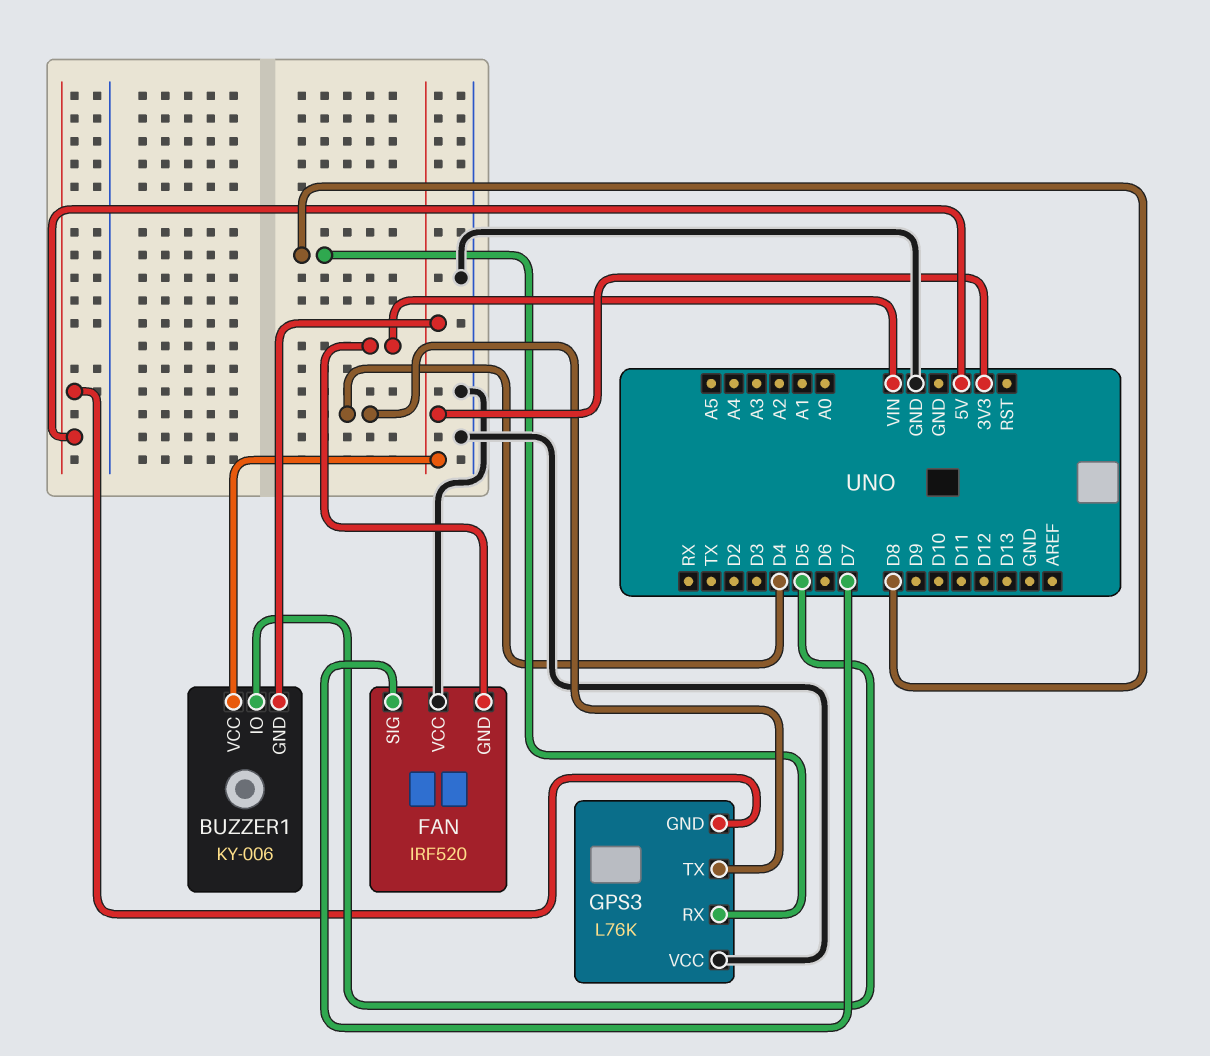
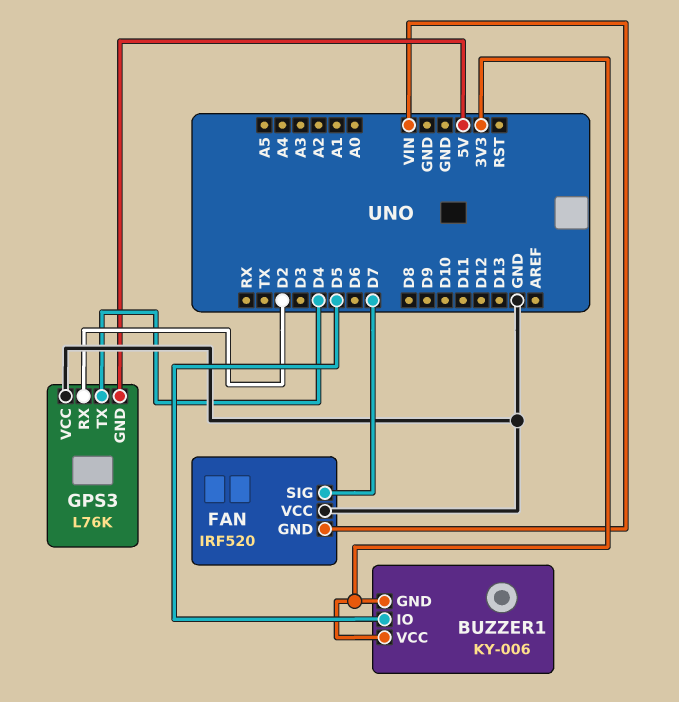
GPS3 pin RX: D8 -> D2

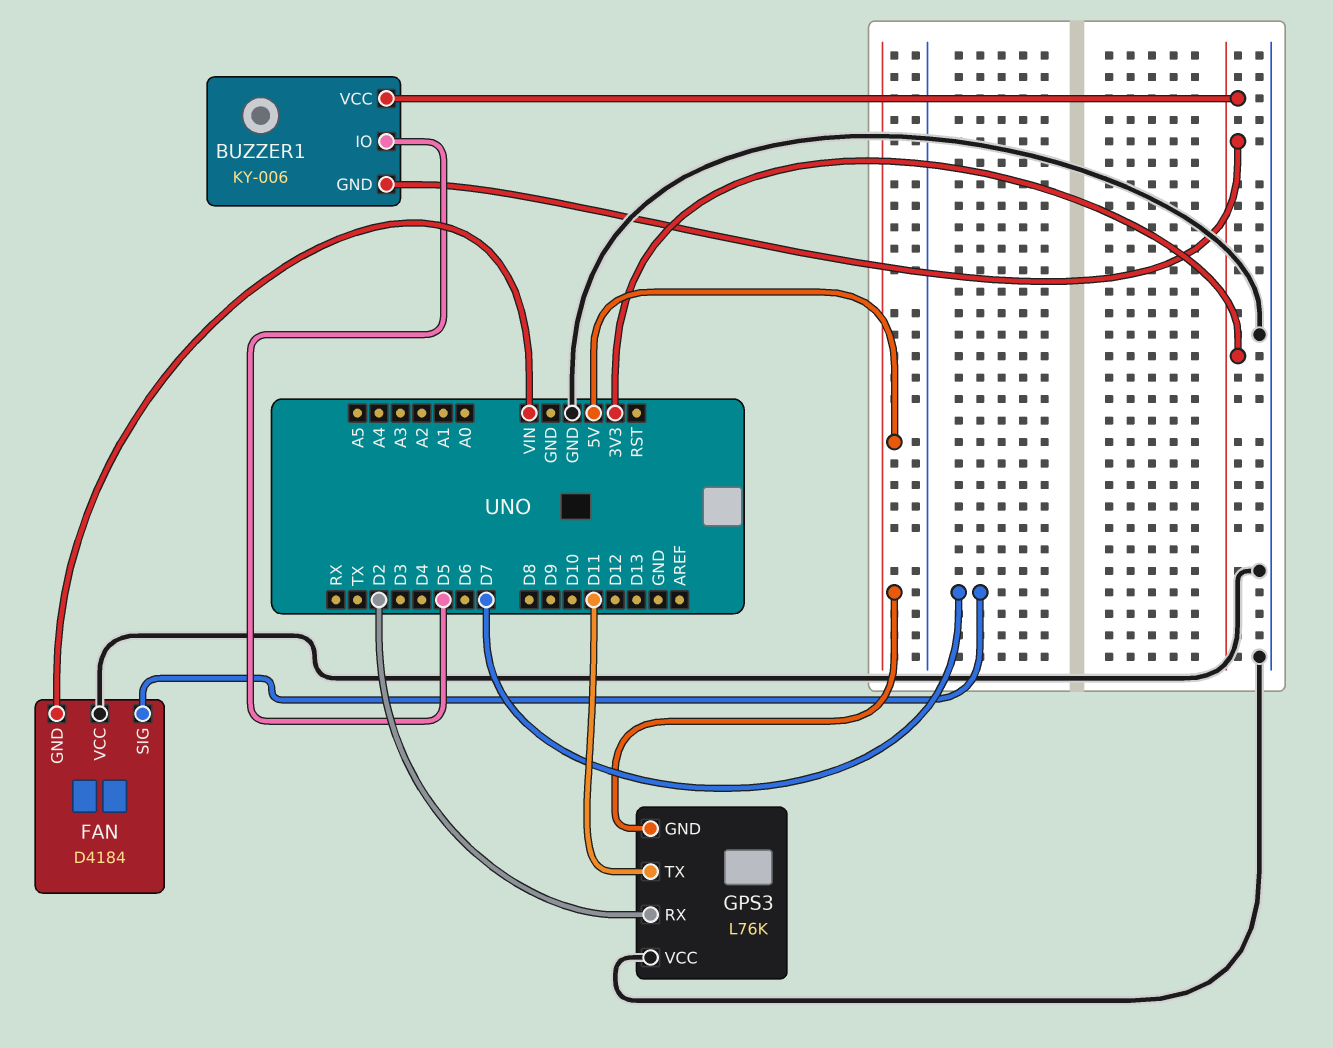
FAN: IRF520 -> D4184
GPS3 pin TX: D4 -> D11

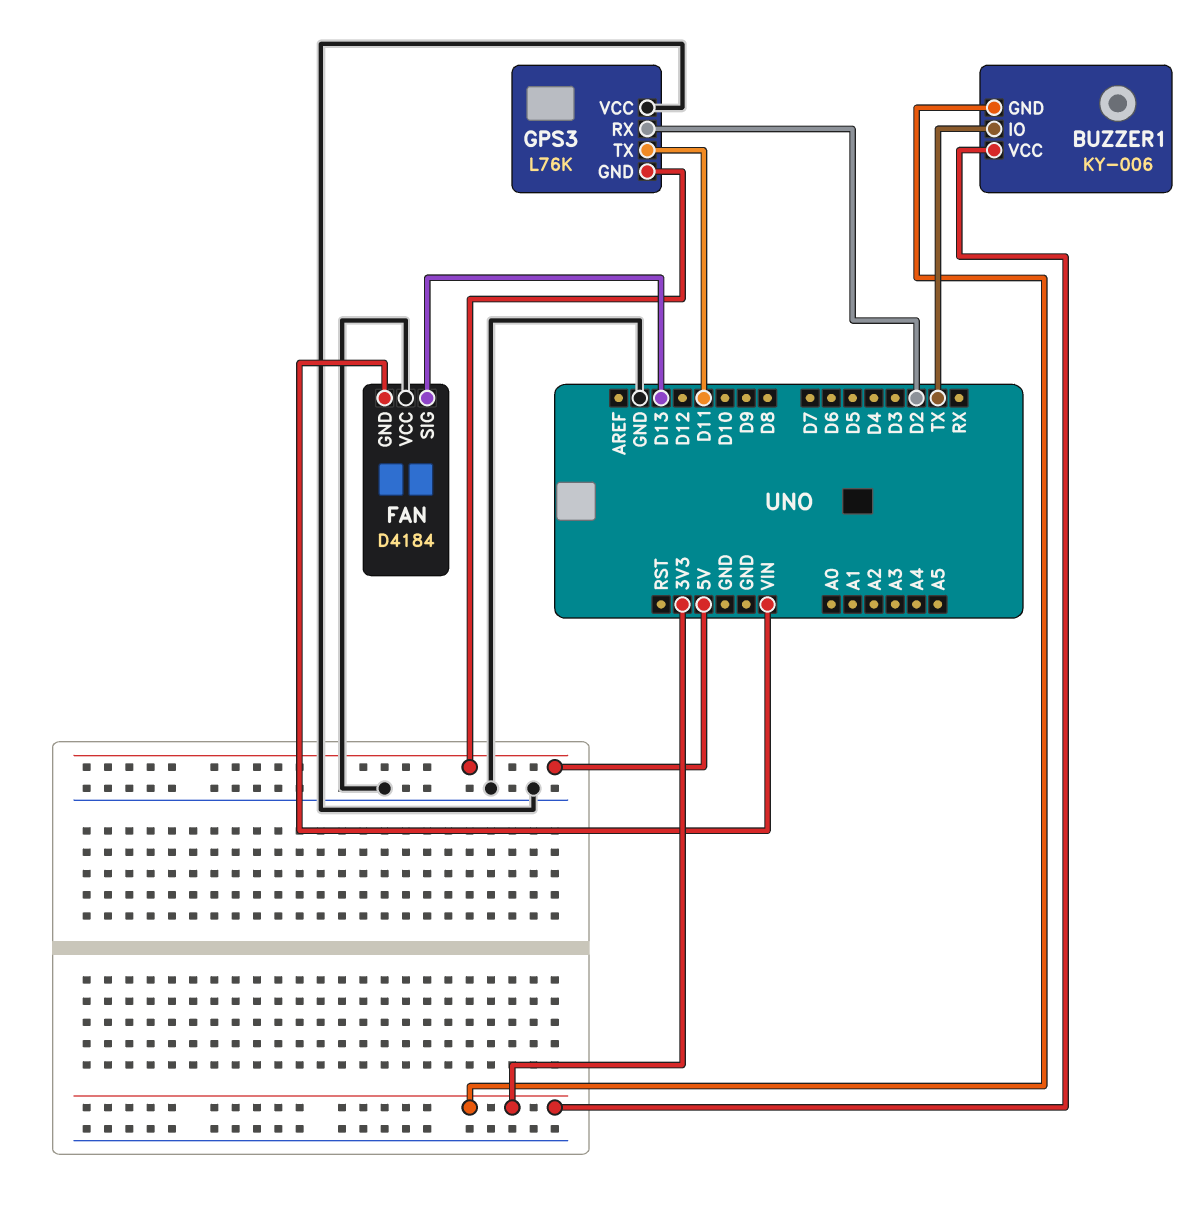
BUZZER1 pin IO: D5 -> TX
FAN pin SIG: D7 -> D13

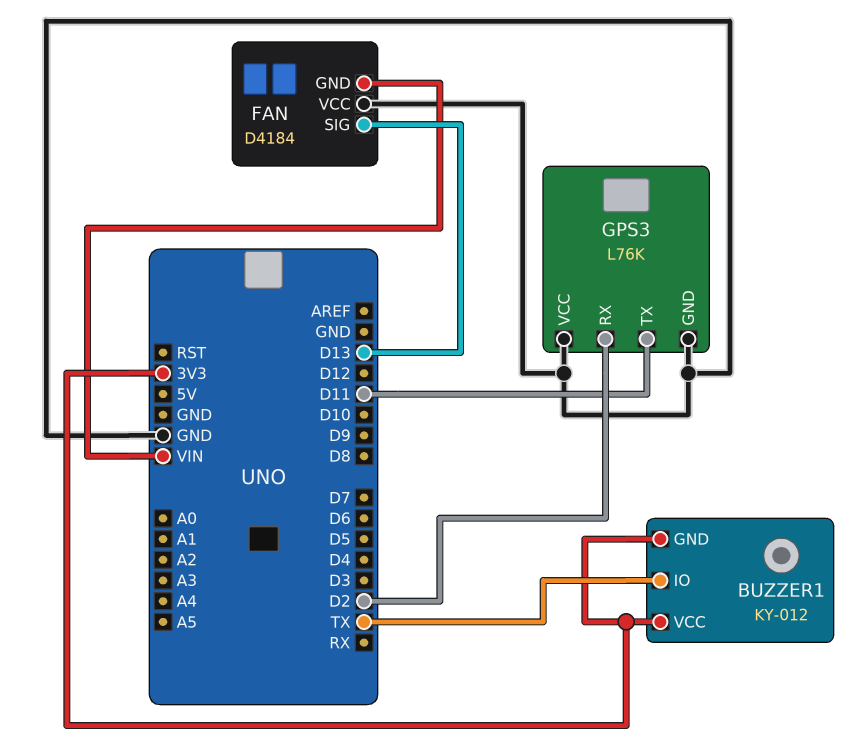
BUZZER1: KY-006 -> KY-012
GPS3 pin GND: 5V -> GND

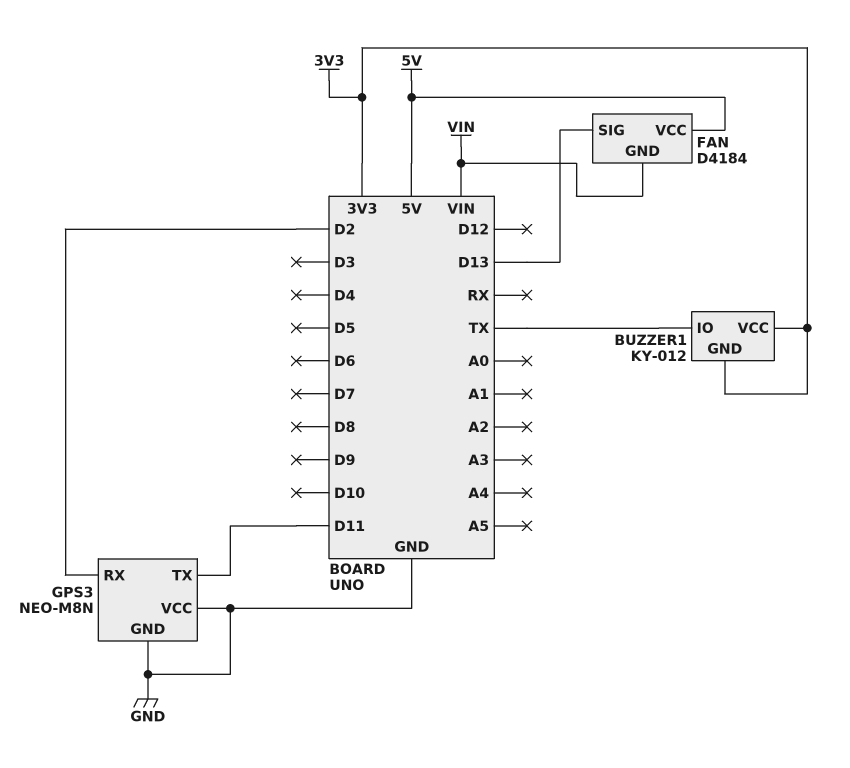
FAN pin VCC: GND -> 5V
GPS3: L76K -> NEO-M8N

